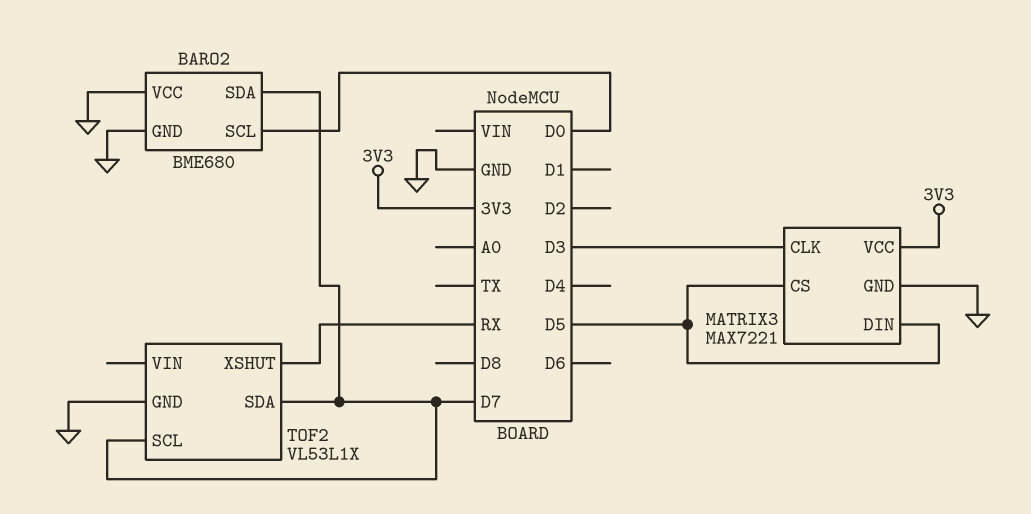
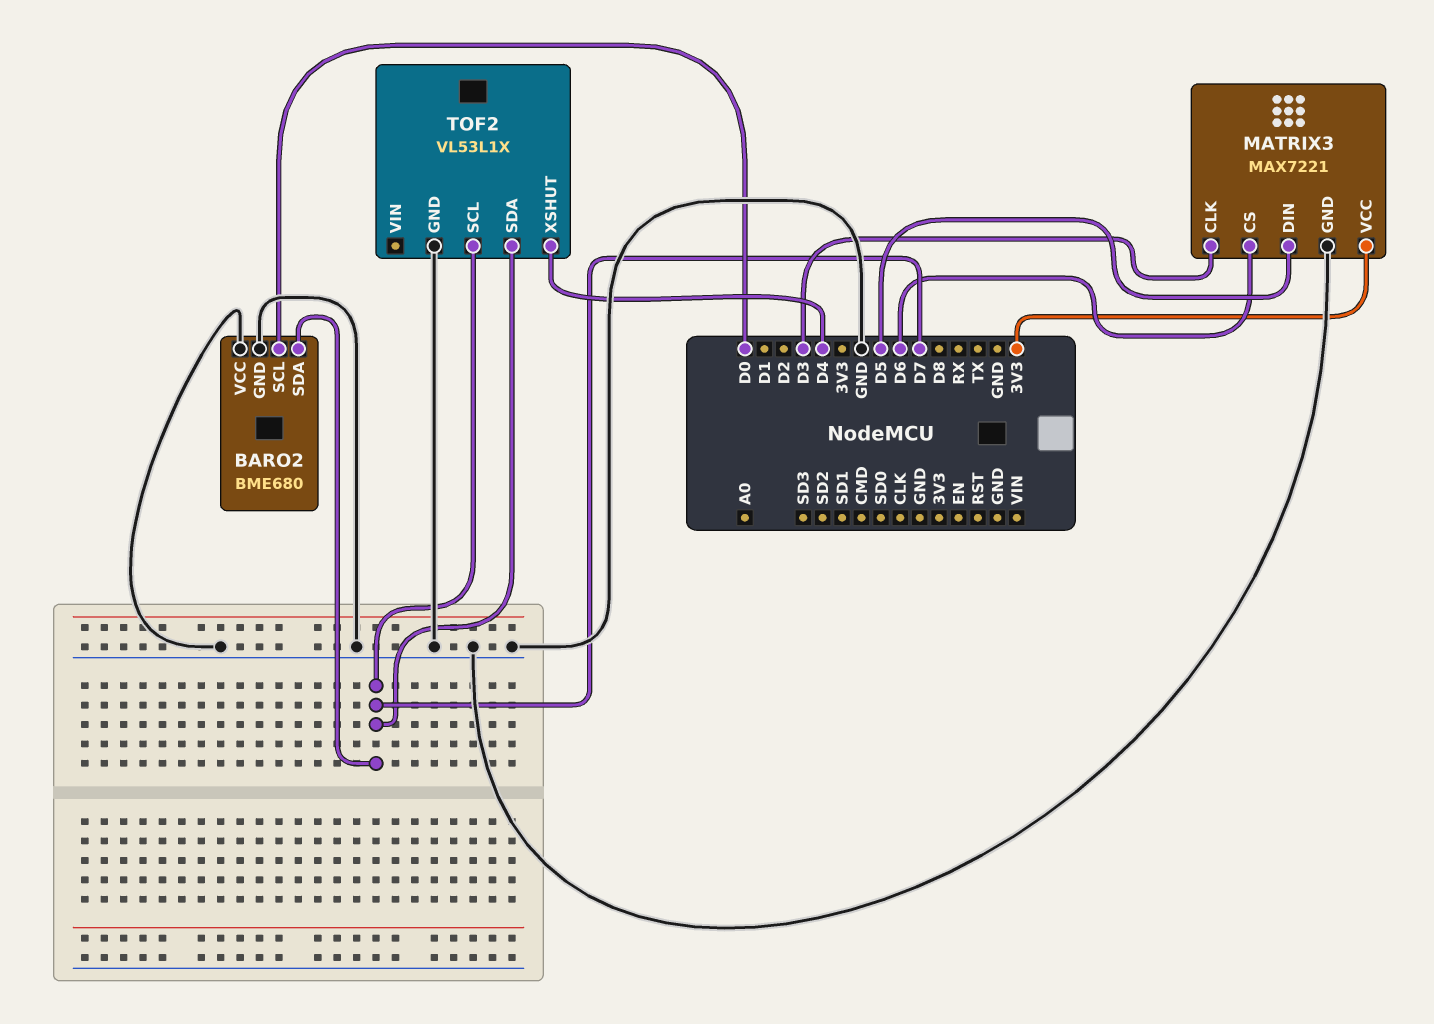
MATRIX3 pin CS: D5 -> D6
TOF2 pin XSHUT: RX -> D4

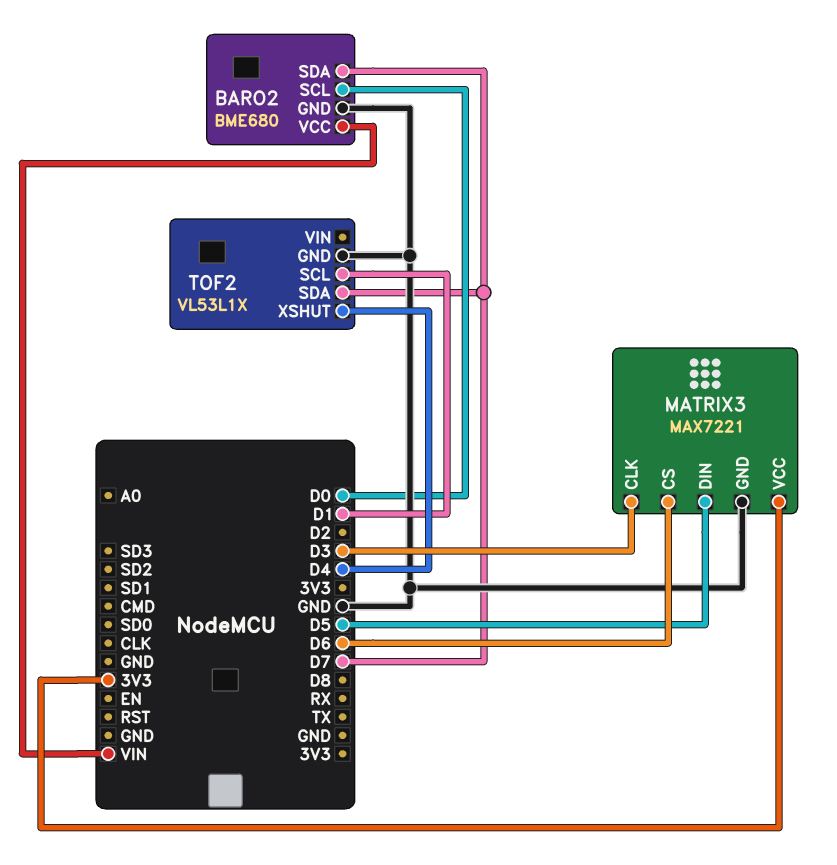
BARO2 pin VCC: GND -> VIN
TOF2 pin SCL: D7 -> D1

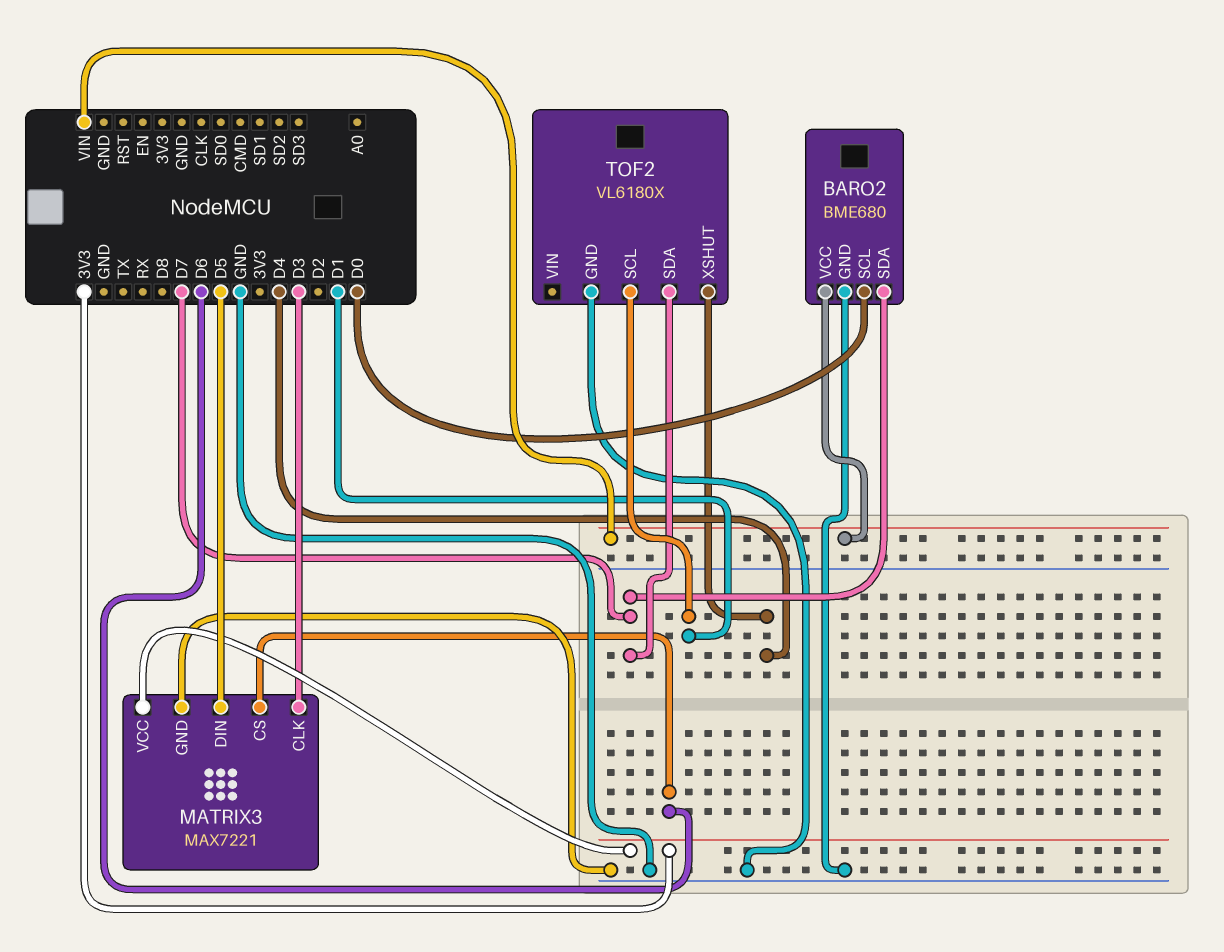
TOF2: VL53L1X -> VL6180X

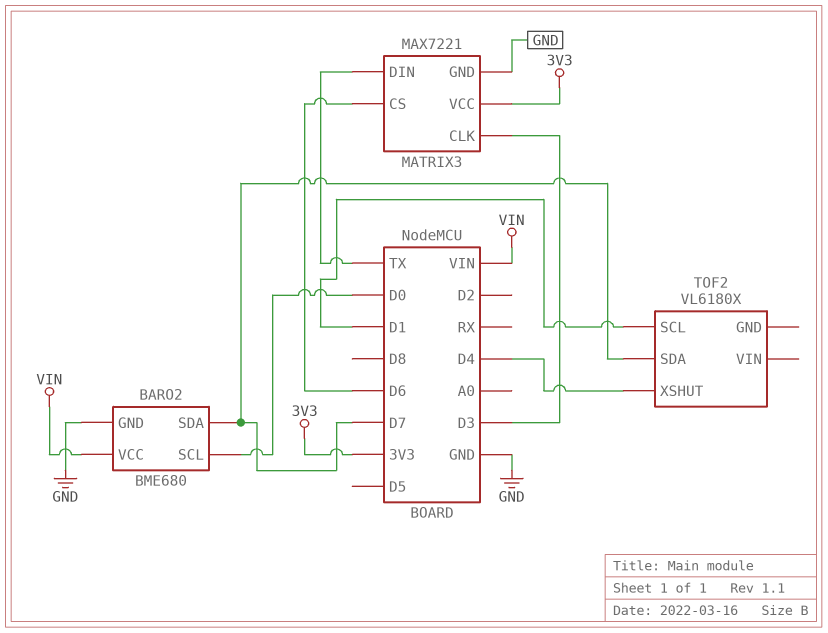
MATRIX3 pin DIN: D5 -> TX
TOF2 pin GND: GND -> none

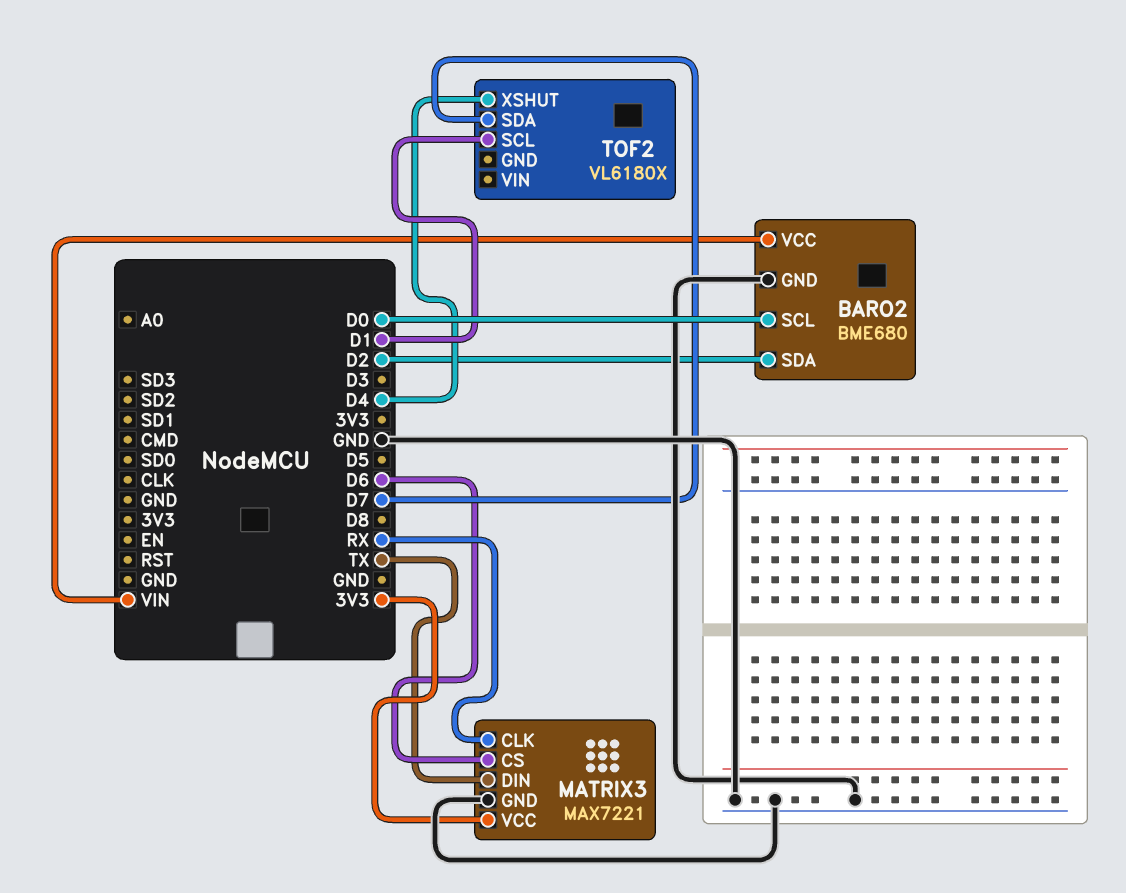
BARO2 pin SDA: D7 -> D2
MATRIX3 pin CLK: D3 -> RX

